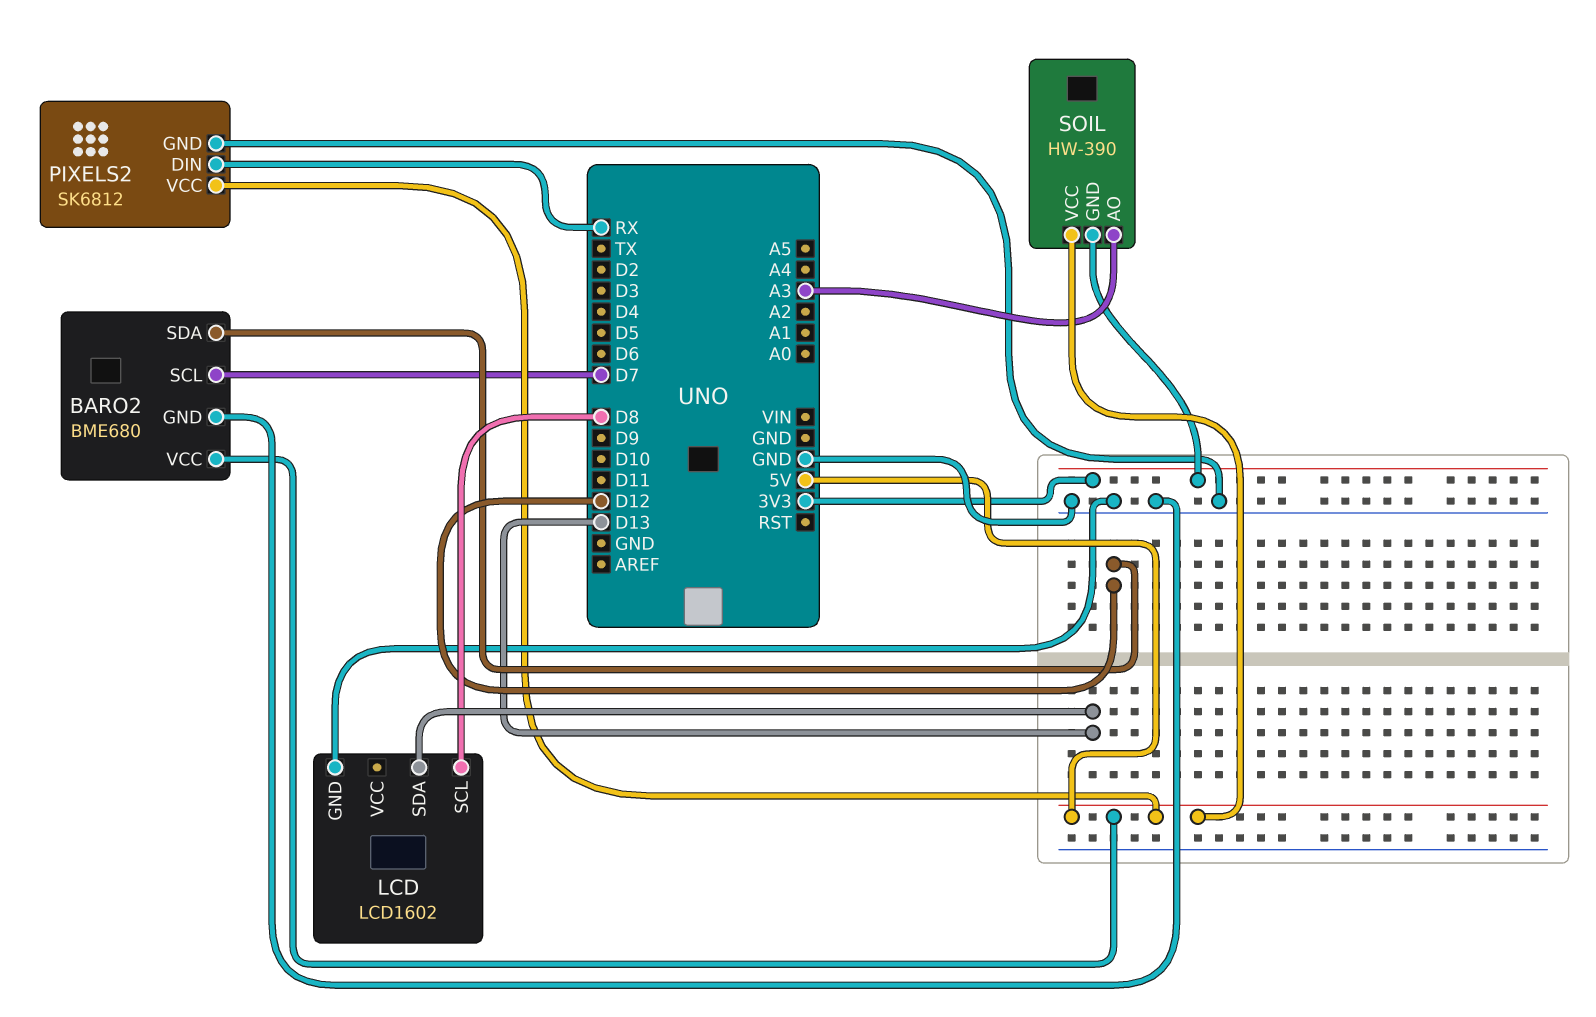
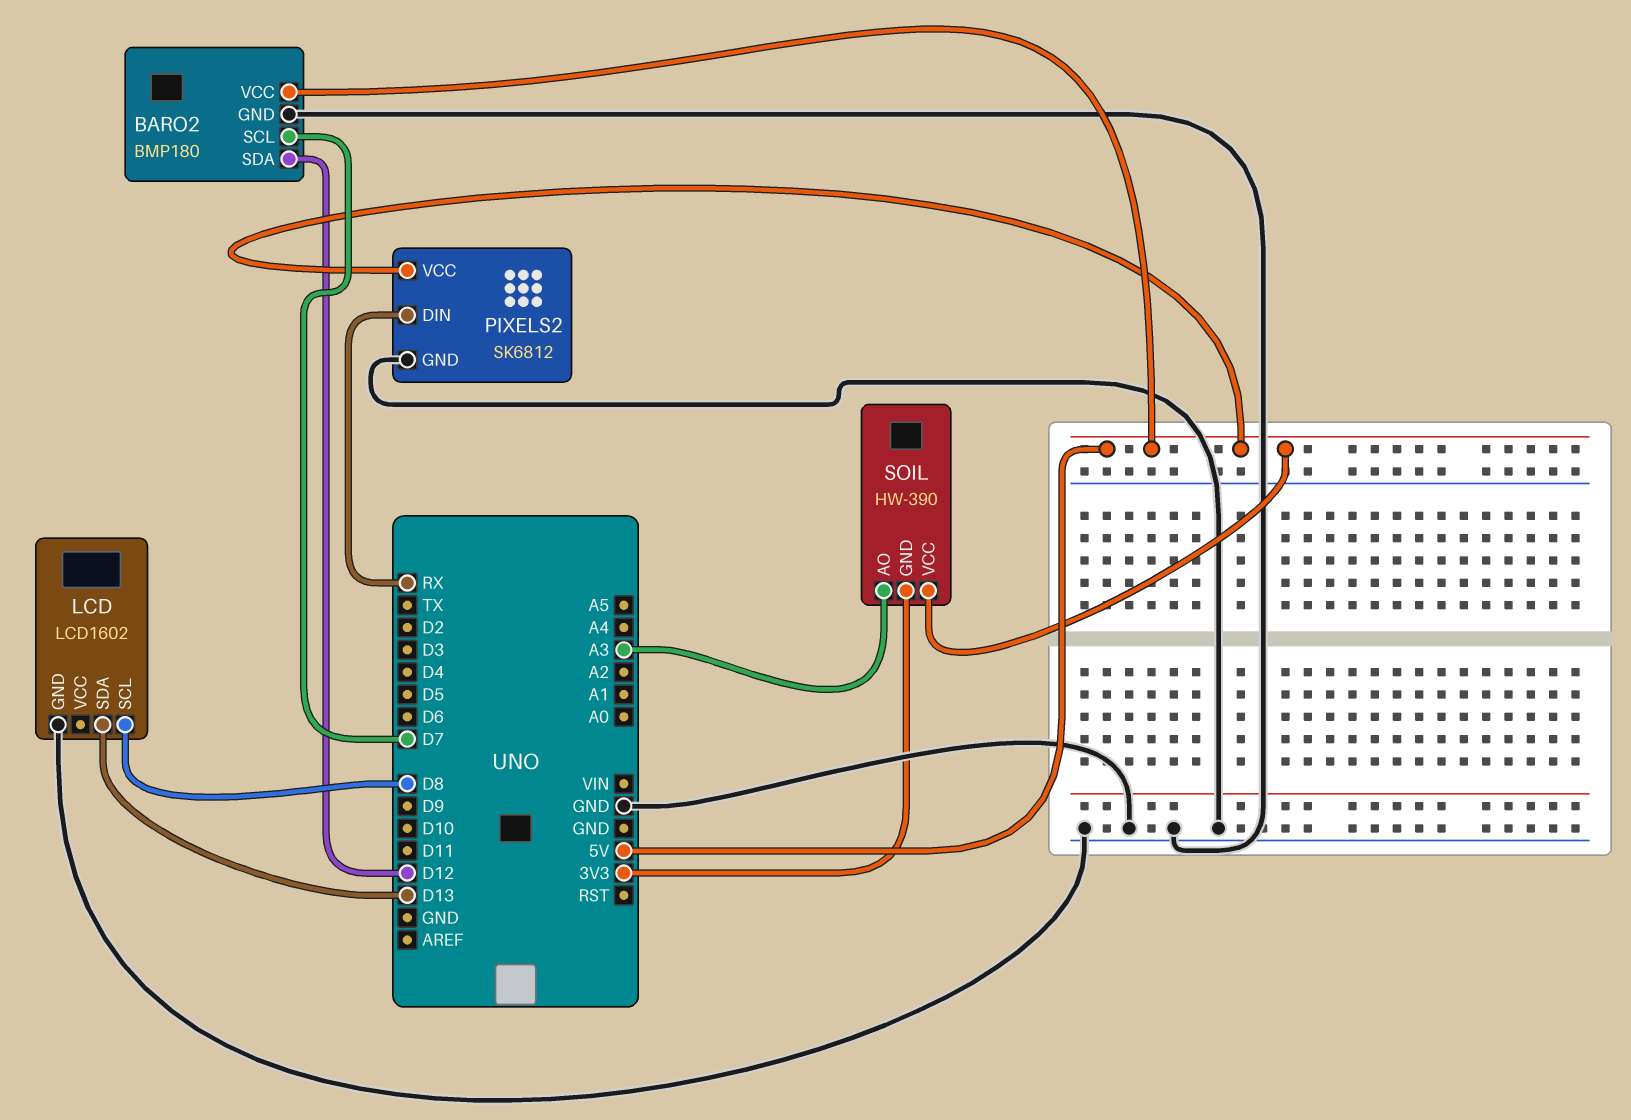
BARO2: BME680 -> BMP180

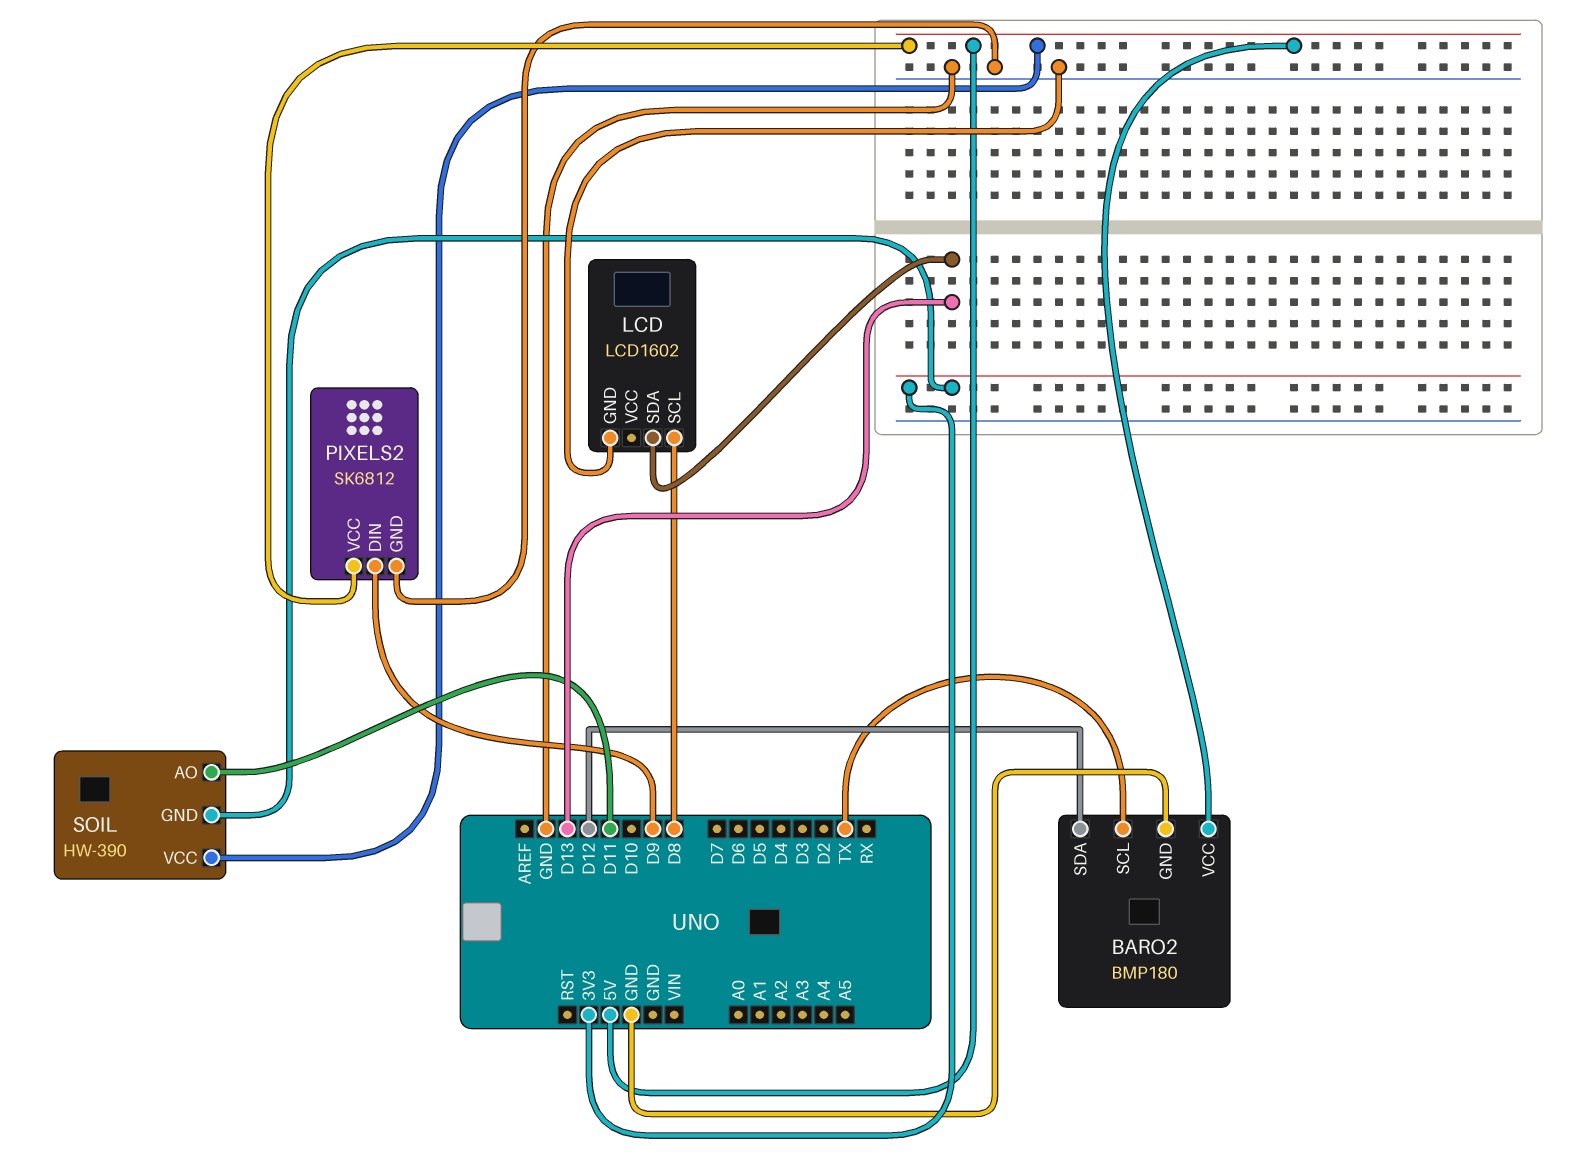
BARO2 pin SCL: D7 -> TX
PIXELS2 pin DIN: RX -> D9
SOIL pin AO: A3 -> D11

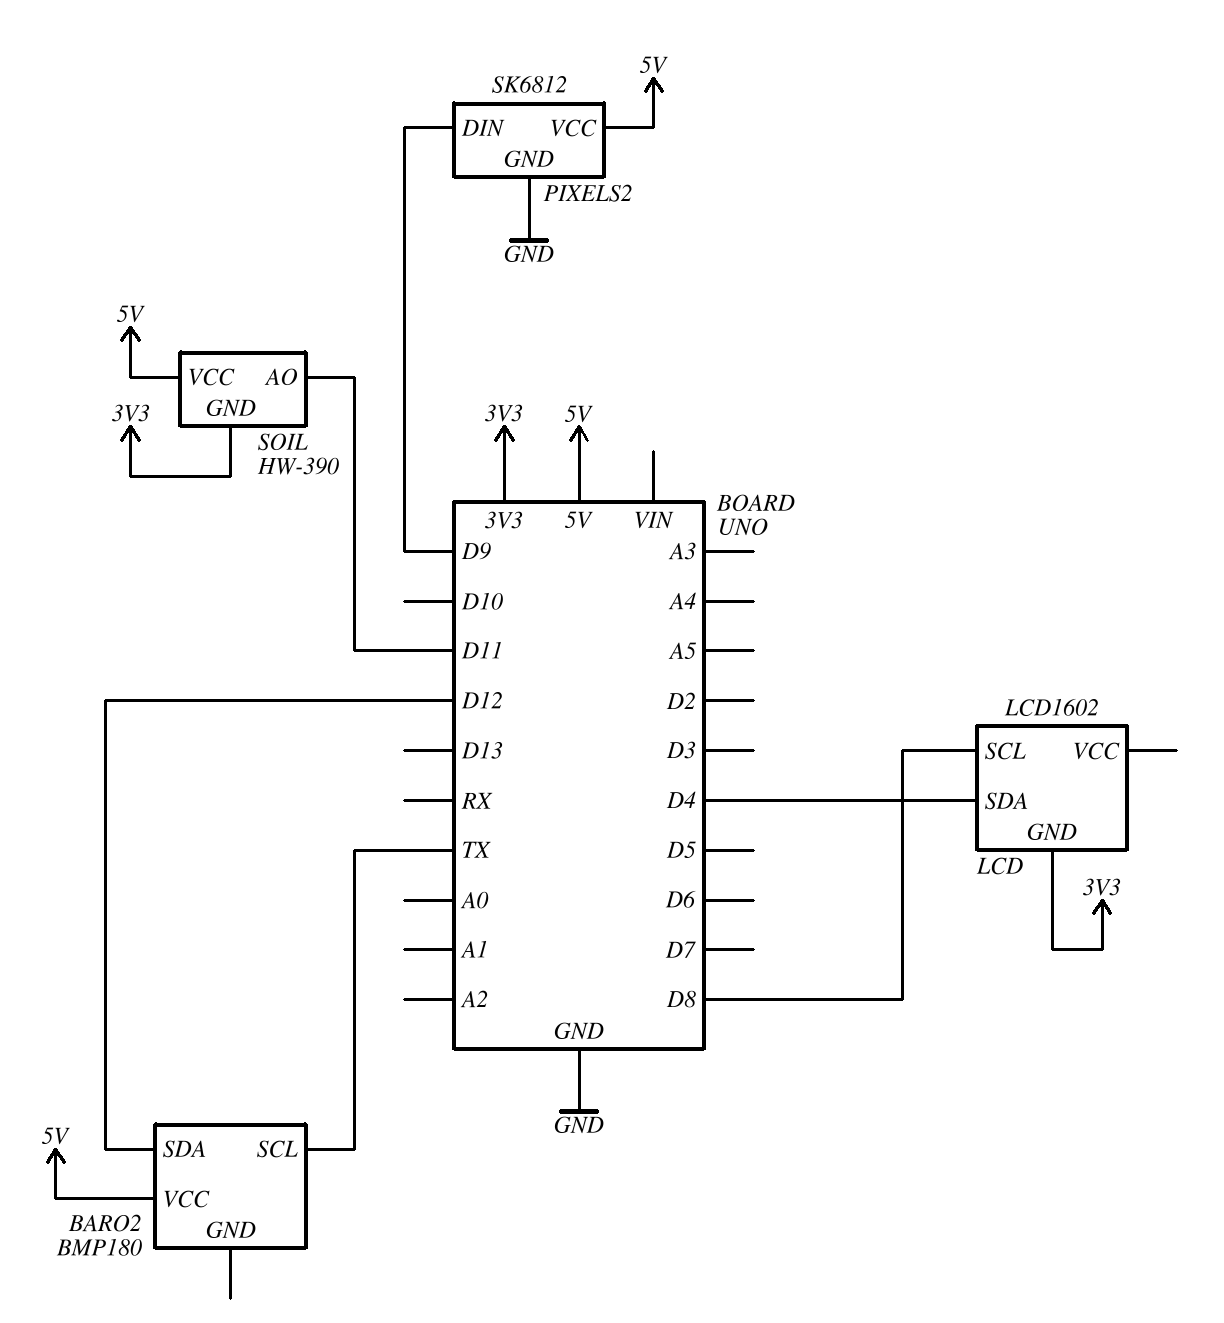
BARO2 pin GND: GND -> none
LCD pin GND: GND -> 3V3
LCD pin SDA: D13 -> D4

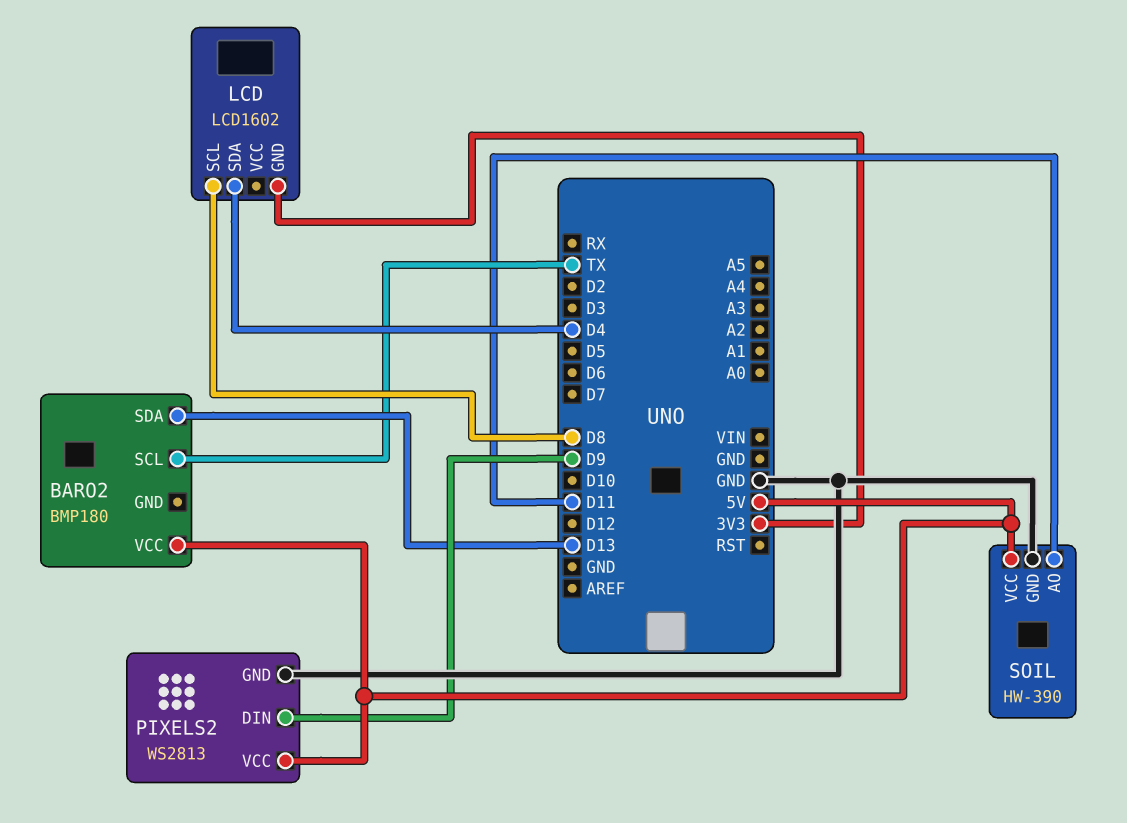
BARO2 pin SDA: D12 -> D13
PIXELS2: SK6812 -> WS2813
SOIL pin GND: 3V3 -> GND

